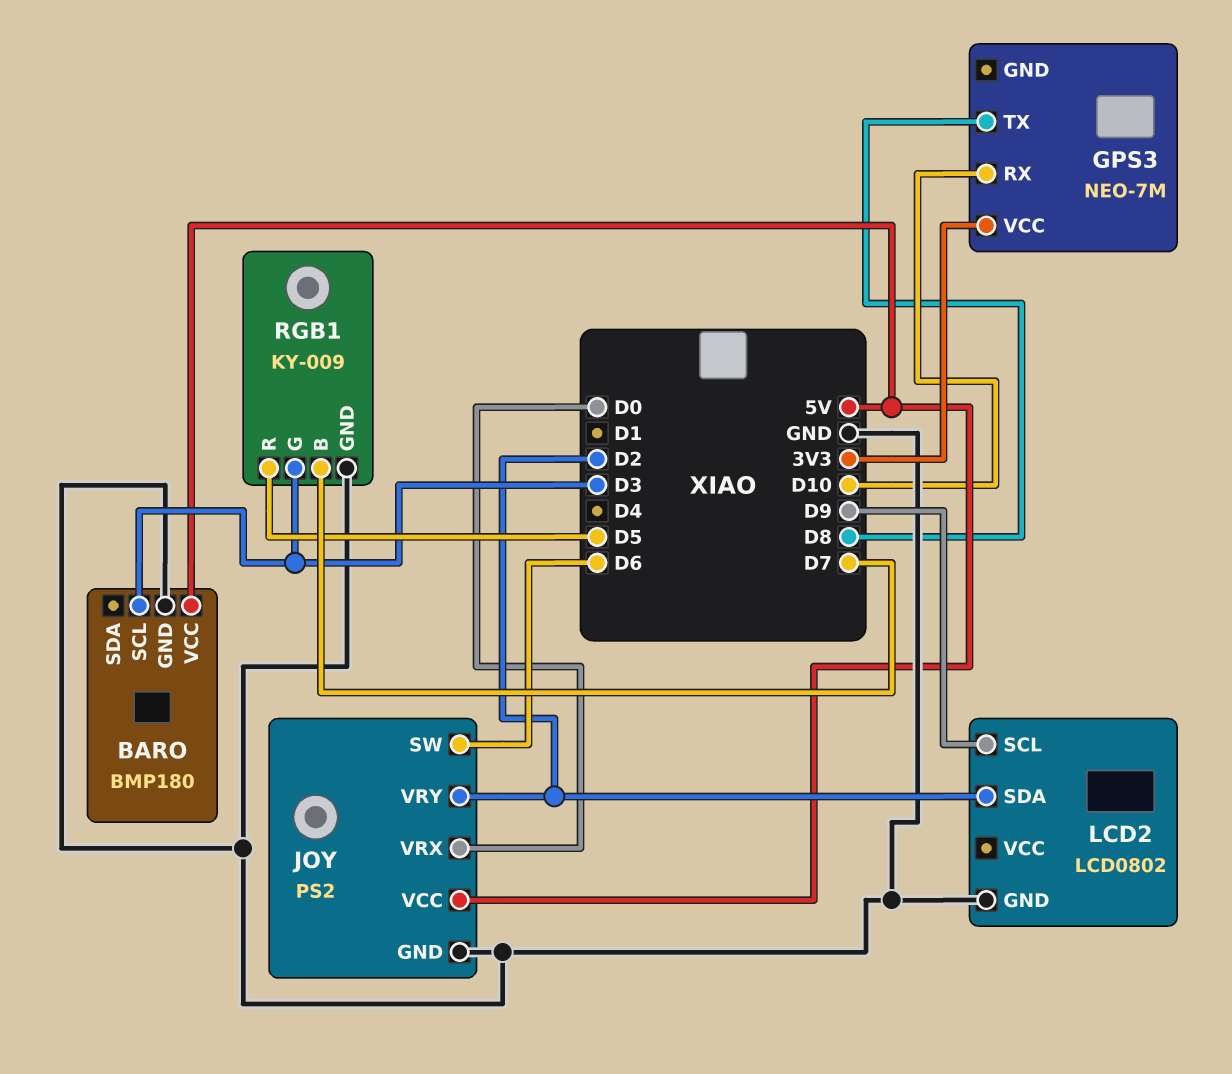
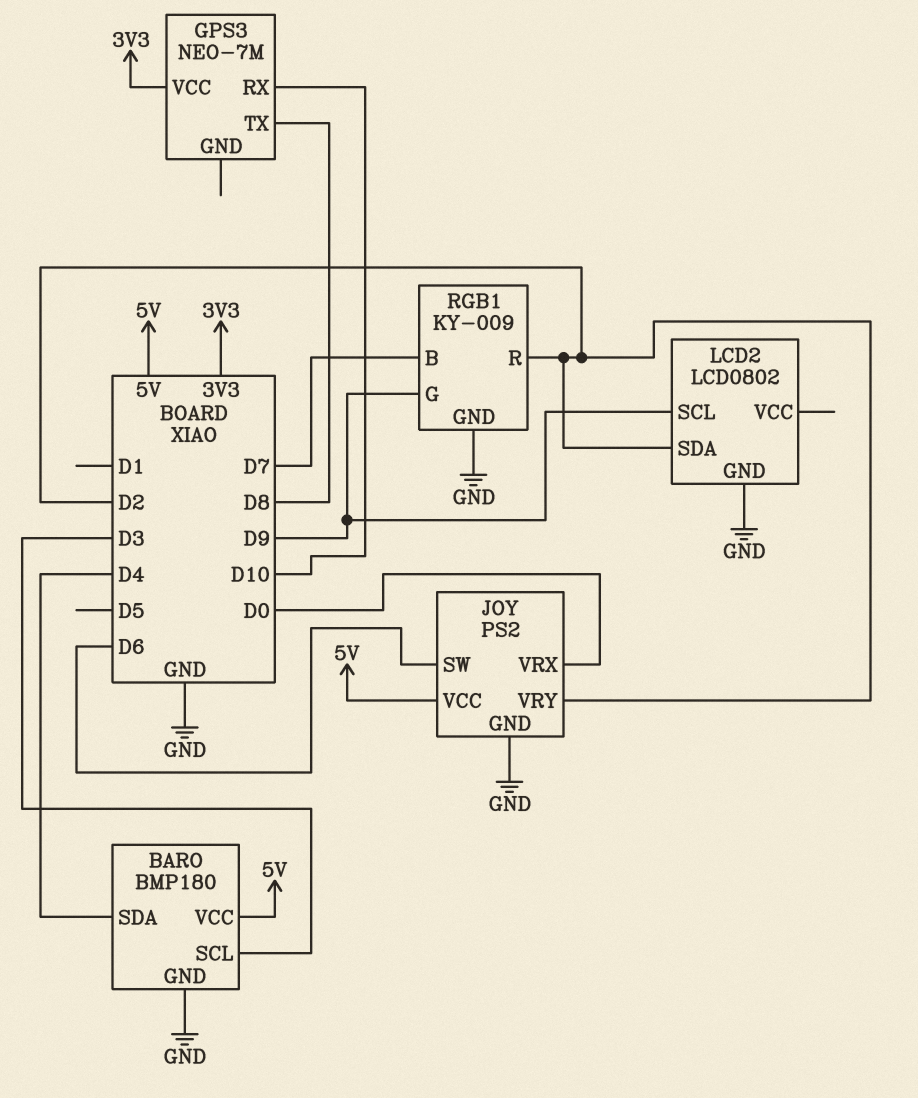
BARO pin SDA: none -> D4
RGB1 pin G: D3 -> D9
RGB1 pin R: D5 -> D2

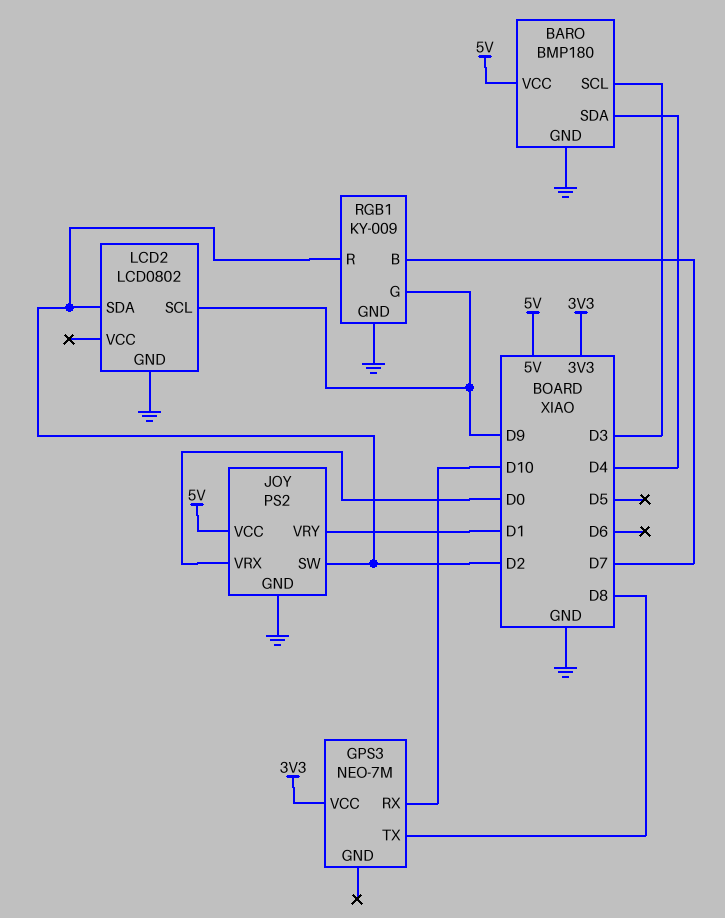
JOY pin SW: D6 -> D2
JOY pin VRY: D2 -> D1

